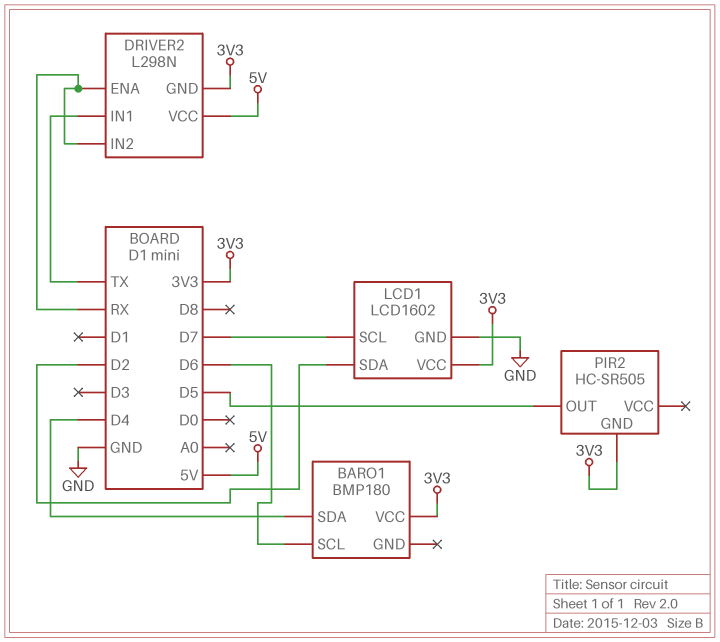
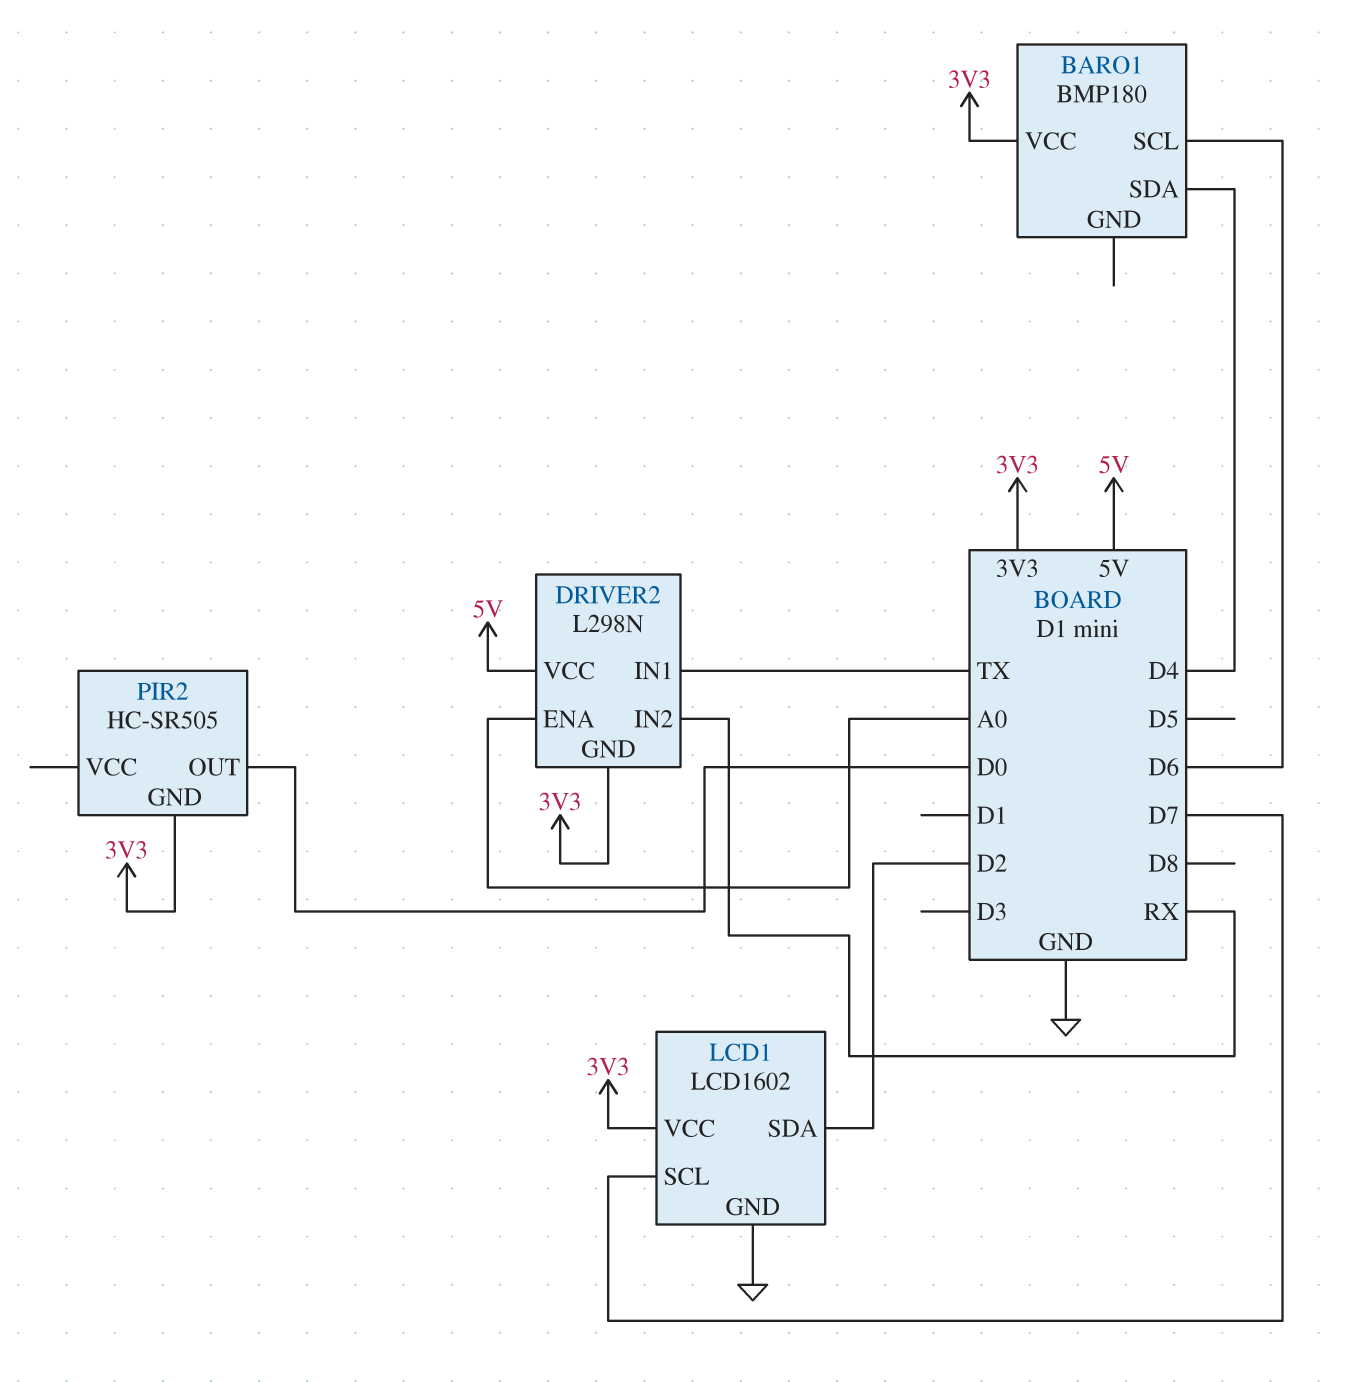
DRIVER2 pin ENA: RX -> A0
PIR2 pin OUT: D5 -> D0

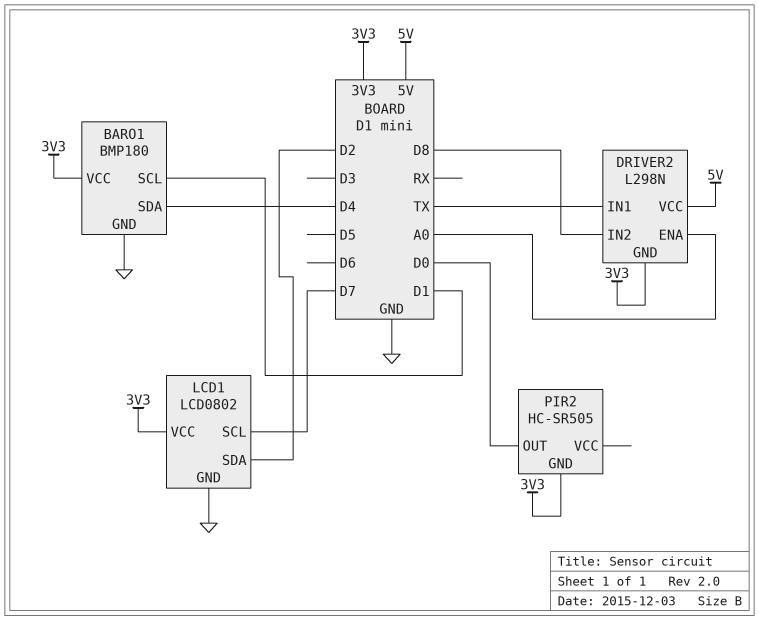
BARO1 pin GND: none -> GND
BARO1 pin SCL: D6 -> D1
DRIVER2 pin IN2: RX -> D8
LCD1: LCD1602 -> LCD0802

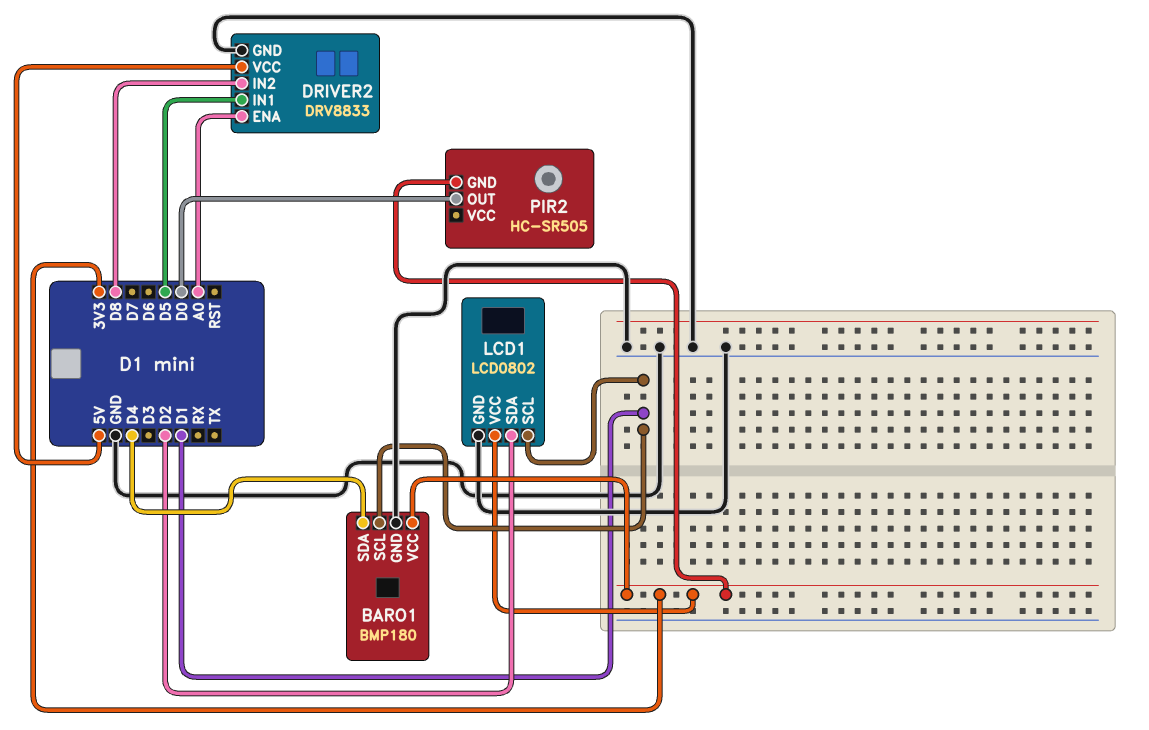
DRIVER2: L298N -> DRV8833
DRIVER2 pin GND: 3V3 -> GND
DRIVER2 pin IN1: TX -> D5
LCD1 pin SCL: D7 -> D1

